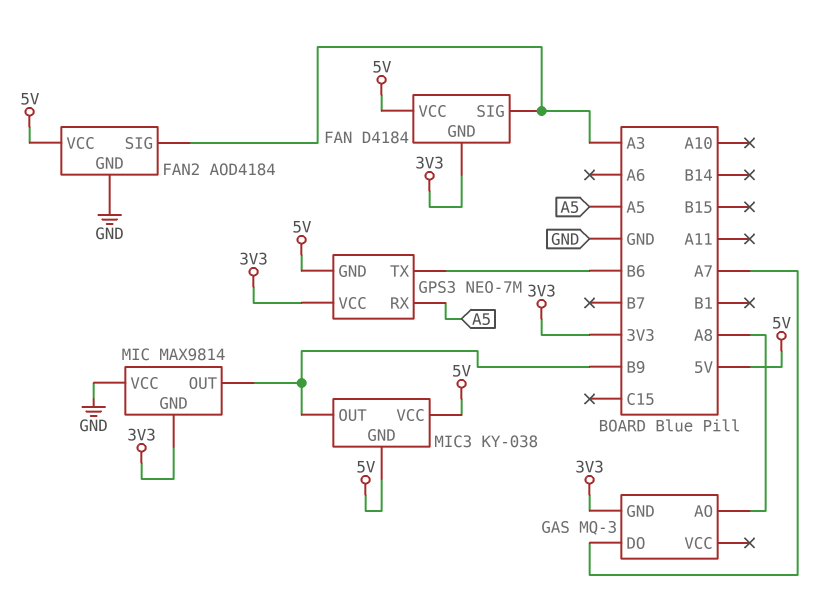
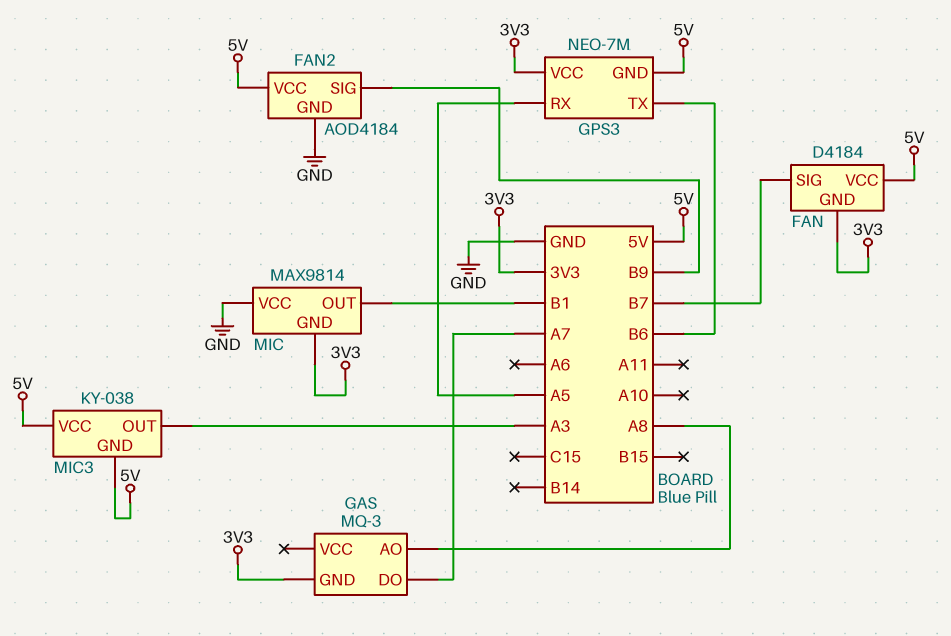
FAN pin SIG: A3 -> B7
FAN2 pin SIG: A3 -> B9
MIC pin OUT: B9 -> B1
MIC3 pin OUT: B9 -> A3

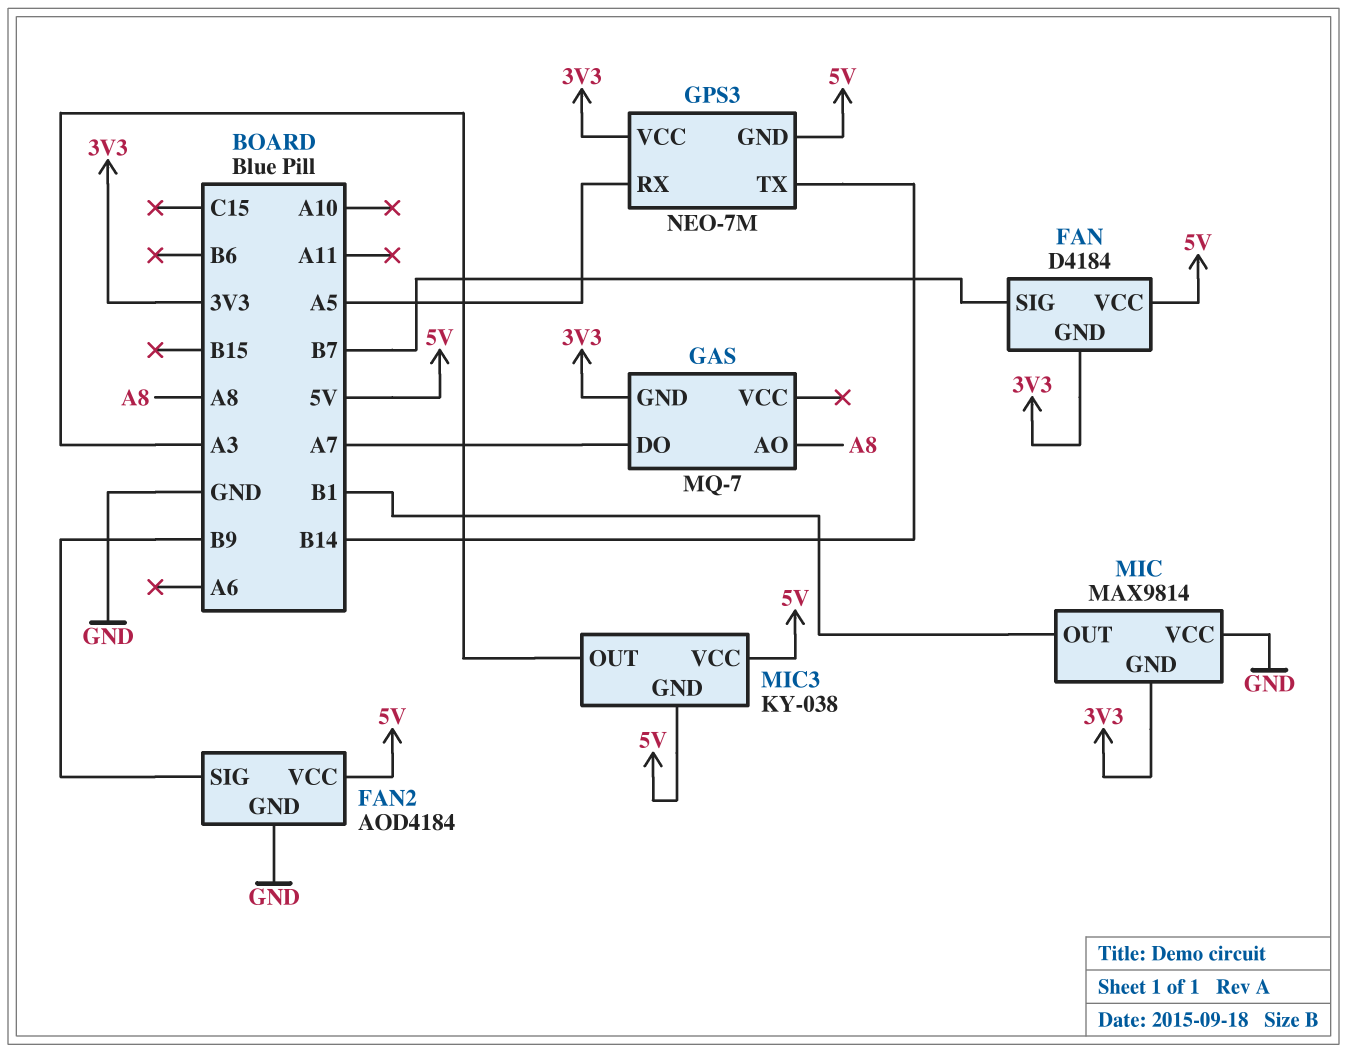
GAS: MQ-3 -> MQ-7
GPS3 pin TX: B6 -> B14

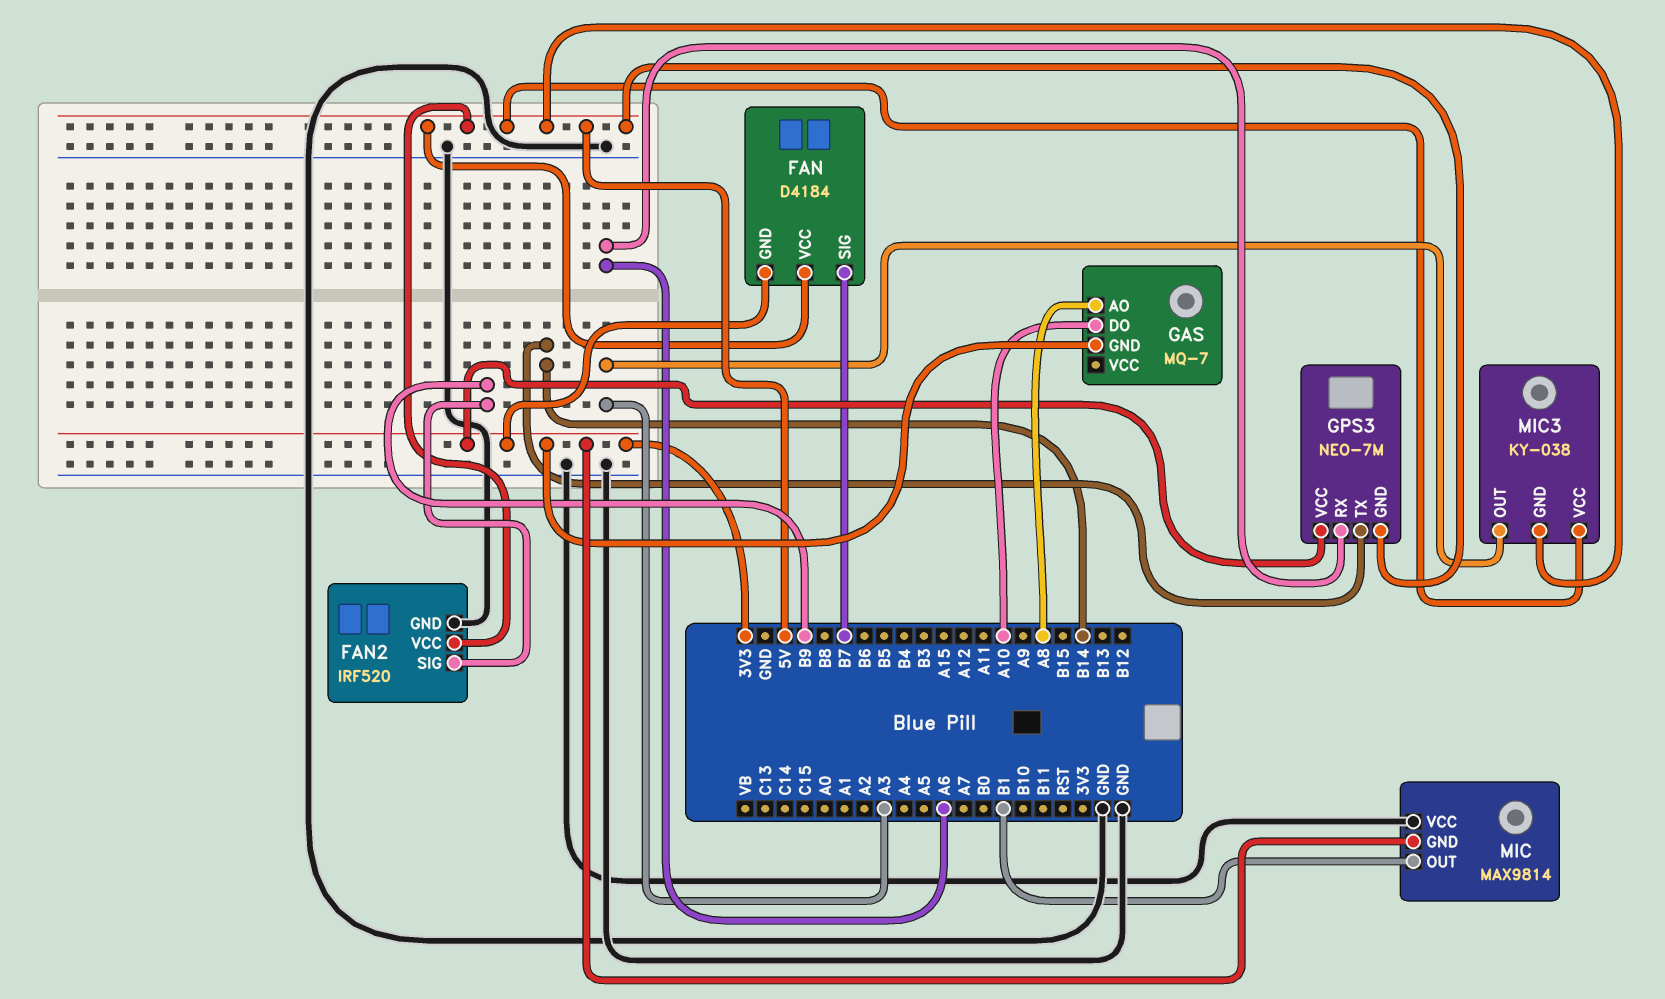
FAN2: AOD4184 -> IRF520
GAS pin DO: A7 -> A10
GPS3 pin RX: A5 -> A6

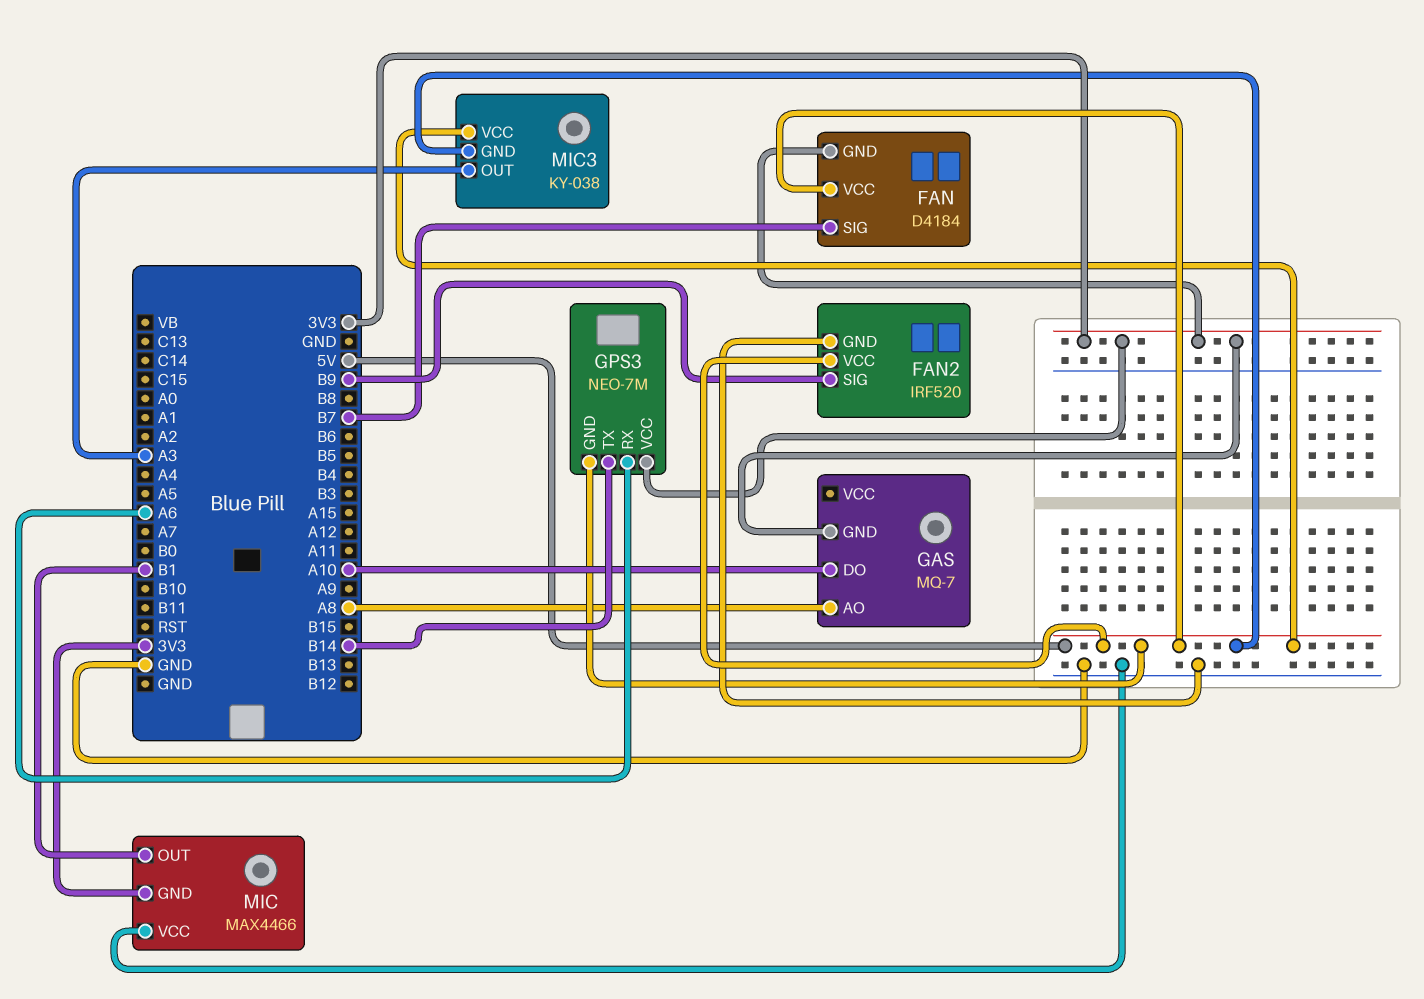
MIC: MAX9814 -> MAX4466

